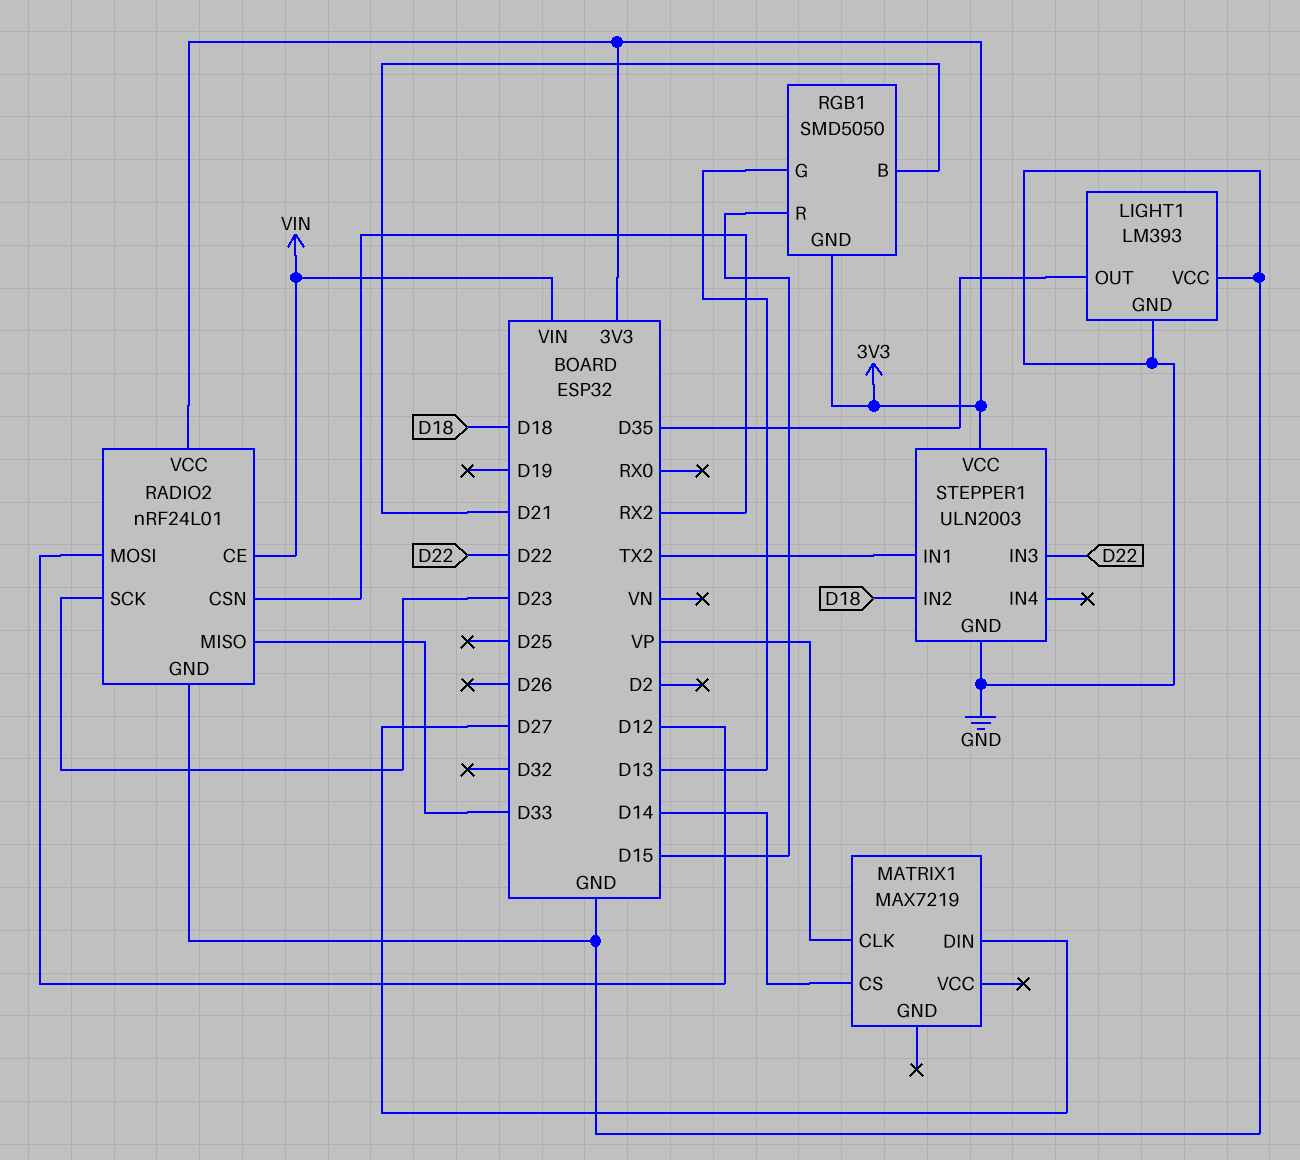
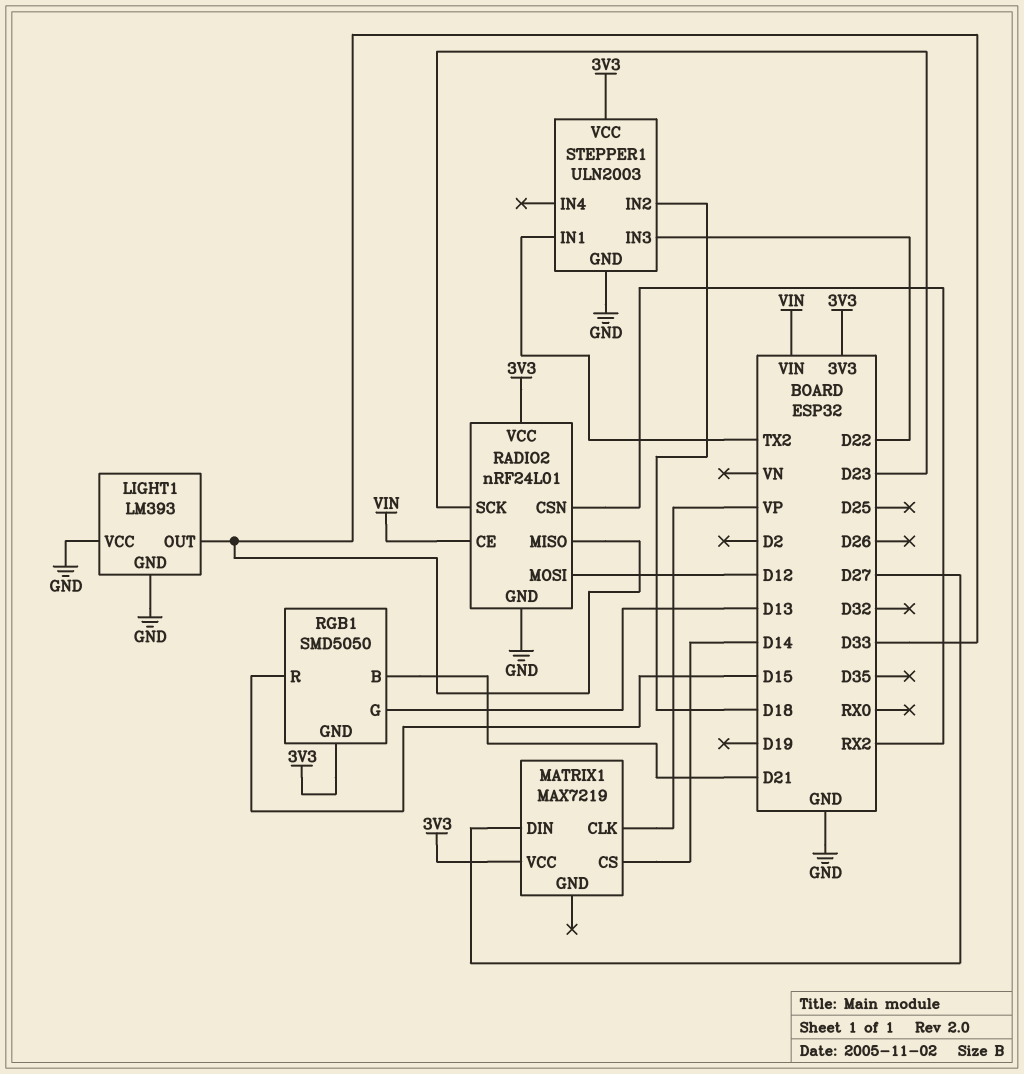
LIGHT1 pin OUT: D35 -> D33
MATRIX1 pin VCC: none -> 3V3

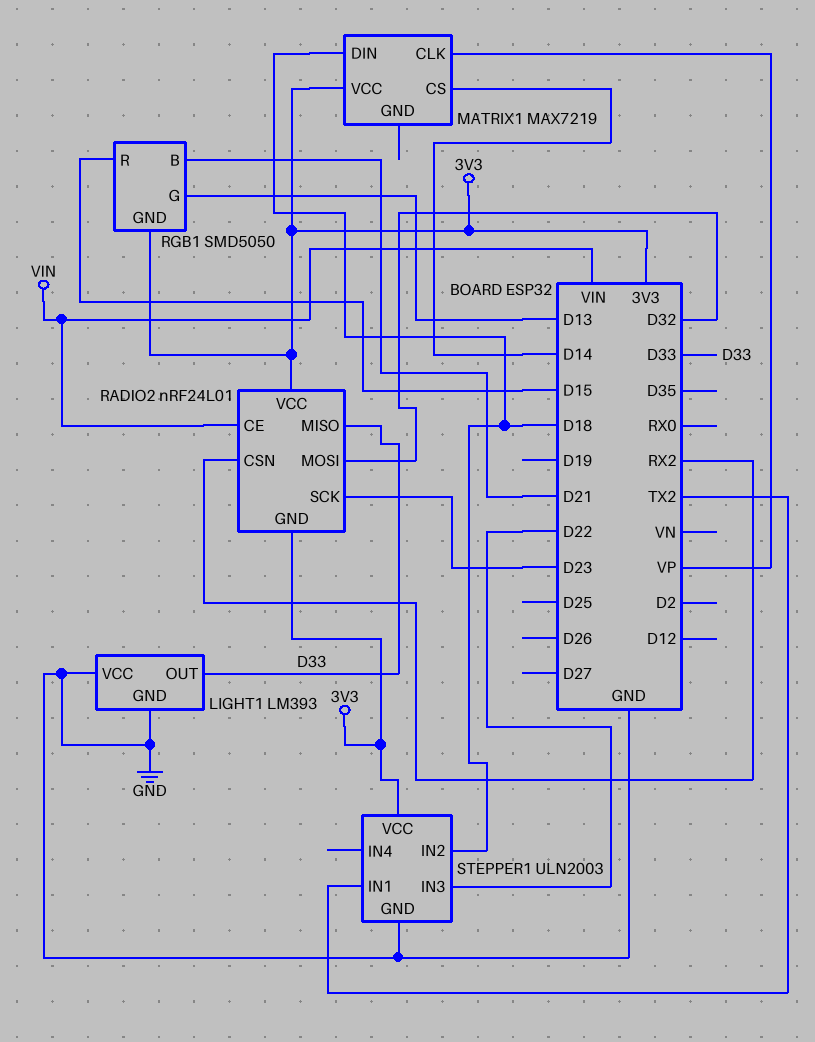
MATRIX1 pin DIN: D27 -> D18
RADIO2 pin GND: GND -> 3V3
RADIO2 pin MOSI: D12 -> D32

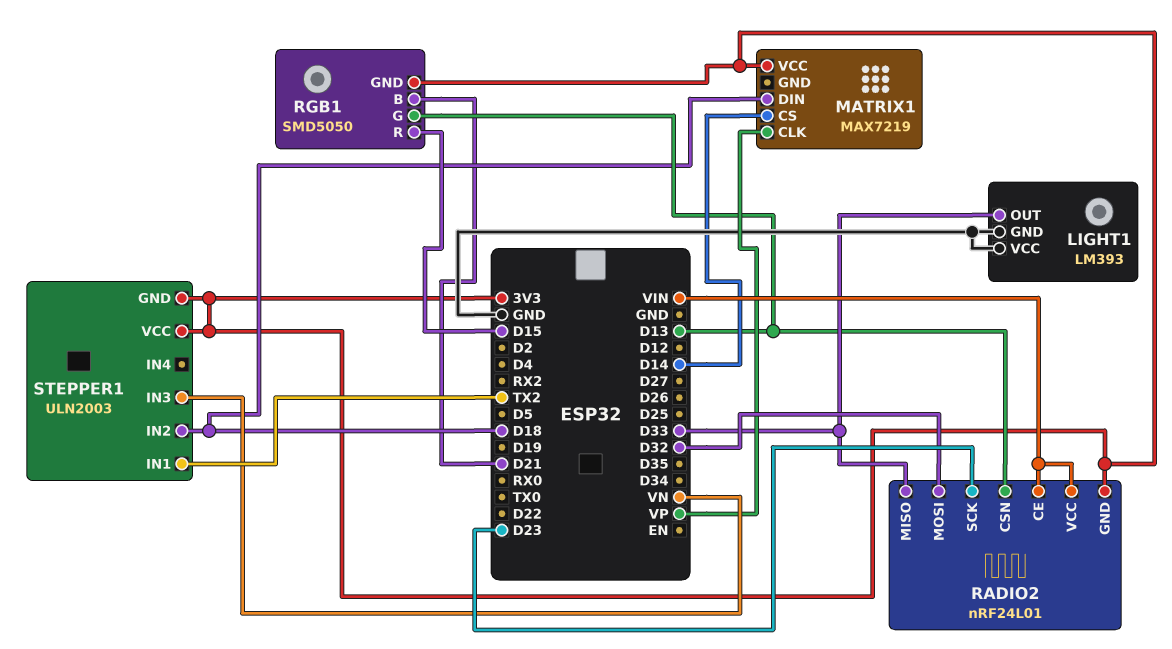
RADIO2 pin CSN: RX2 -> D13
RADIO2 pin VCC: 3V3 -> VIN
STEPPER1 pin GND: GND -> 3V3
STEPPER1 pin IN3: D22 -> VN

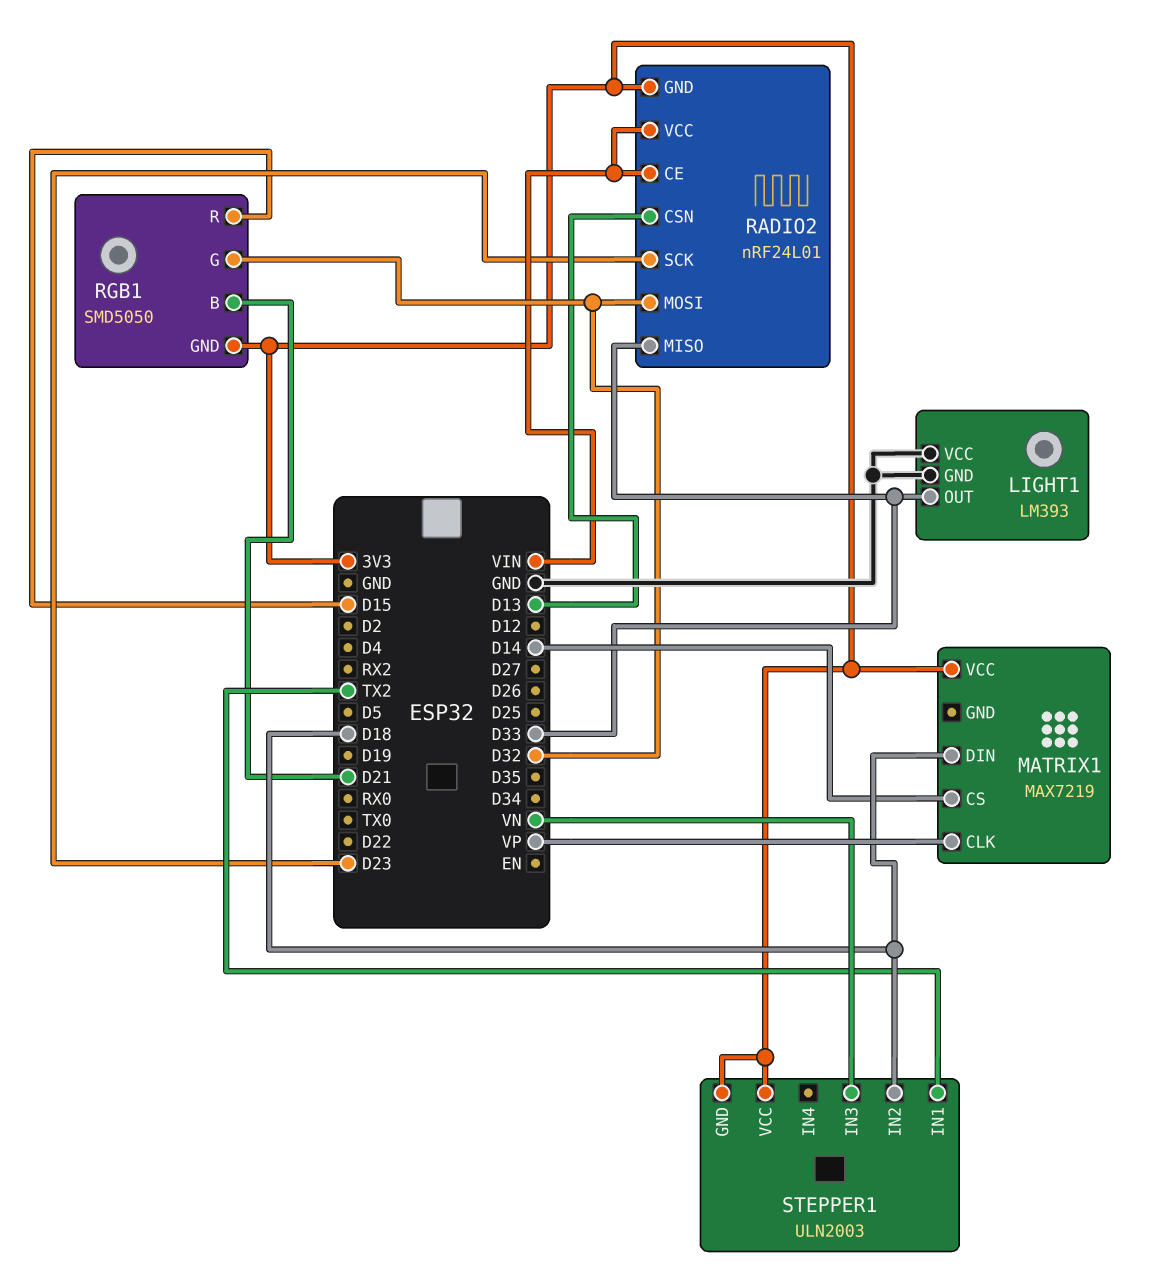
RGB1 pin G: D13 -> D32

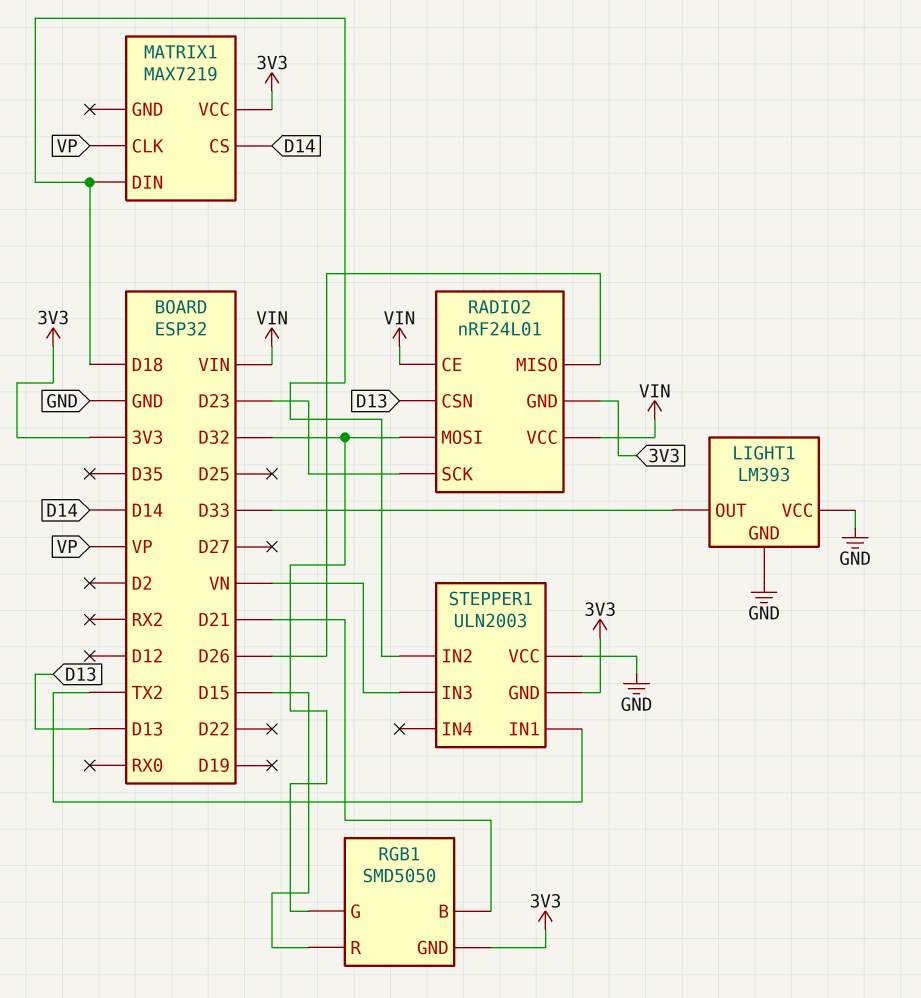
RADIO2 pin MISO: D33 -> D26
STEPPER1 pin VCC: 3V3 -> GND

